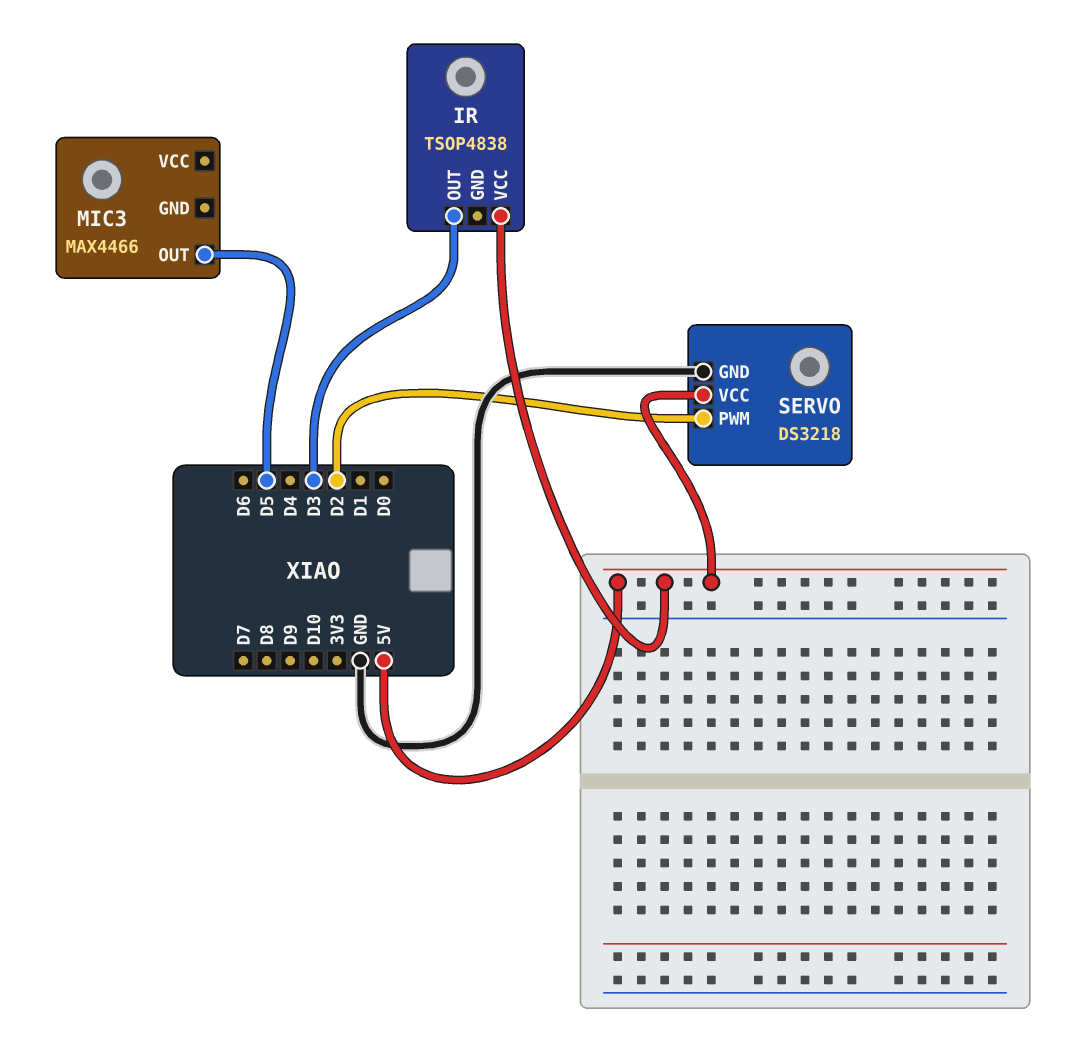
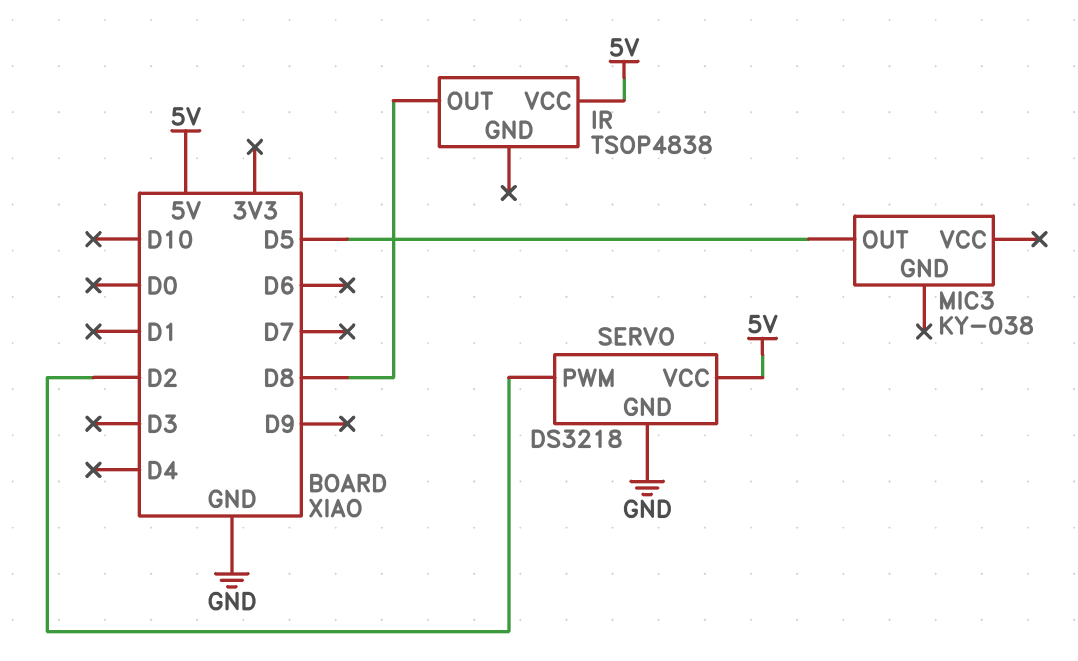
IR pin OUT: D3 -> D8
MIC3: MAX4466 -> KY-038

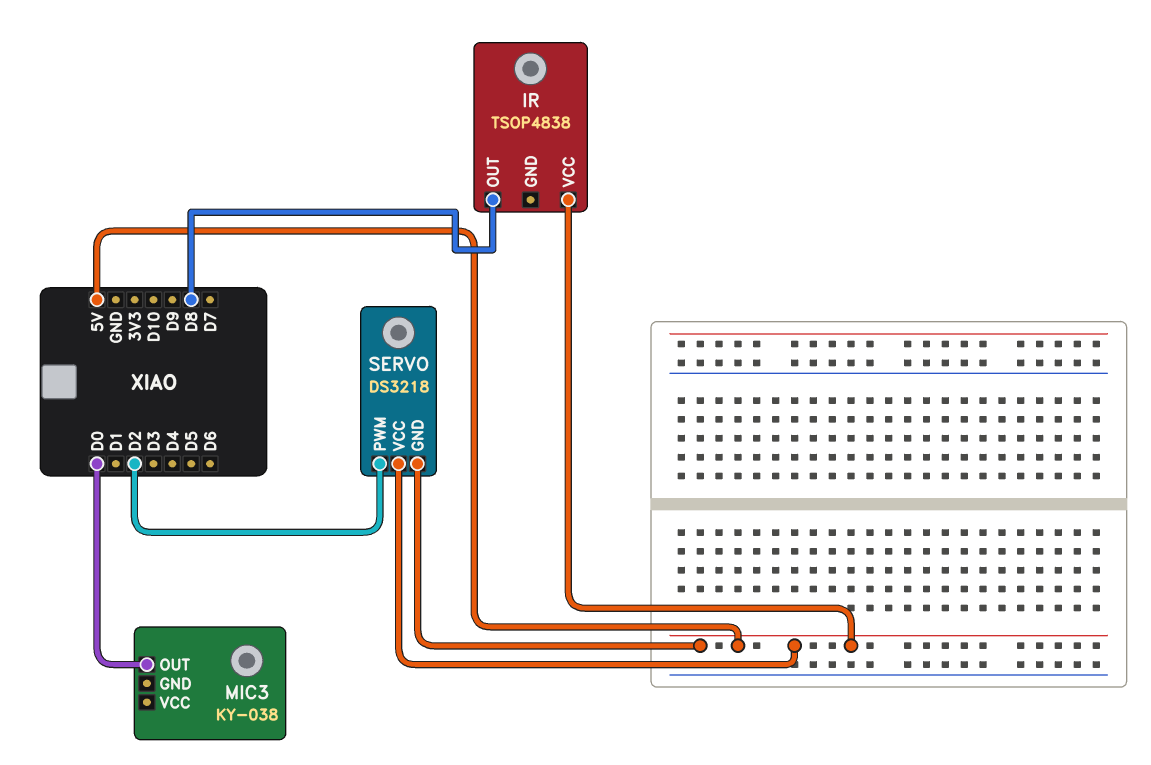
MIC3 pin OUT: D5 -> D0
SERVO pin GND: GND -> 5V

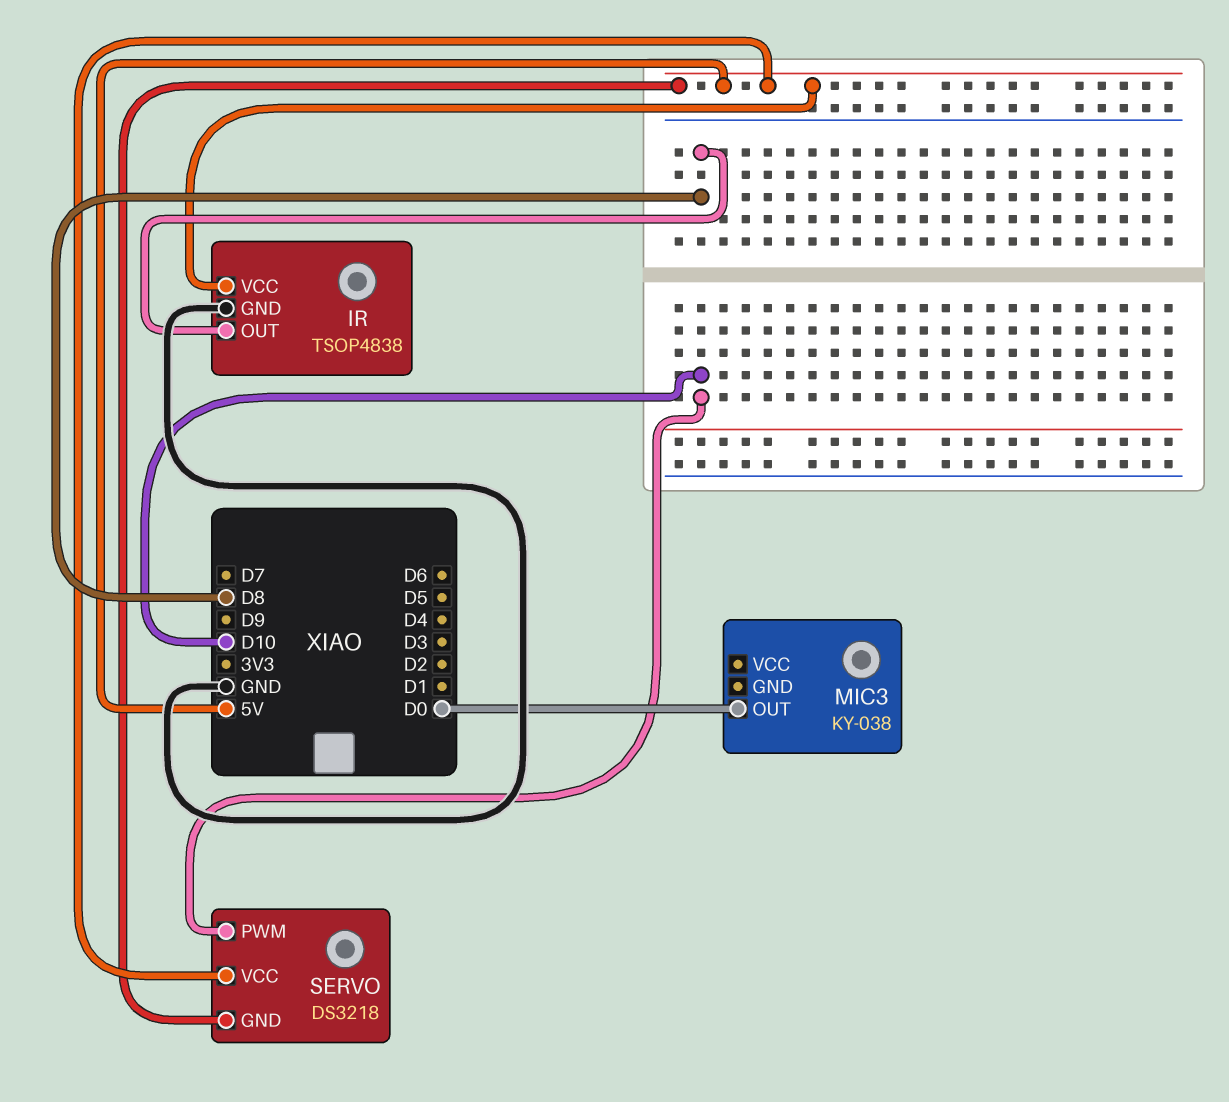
IR pin GND: none -> GND
SERVO pin PWM: D2 -> D10

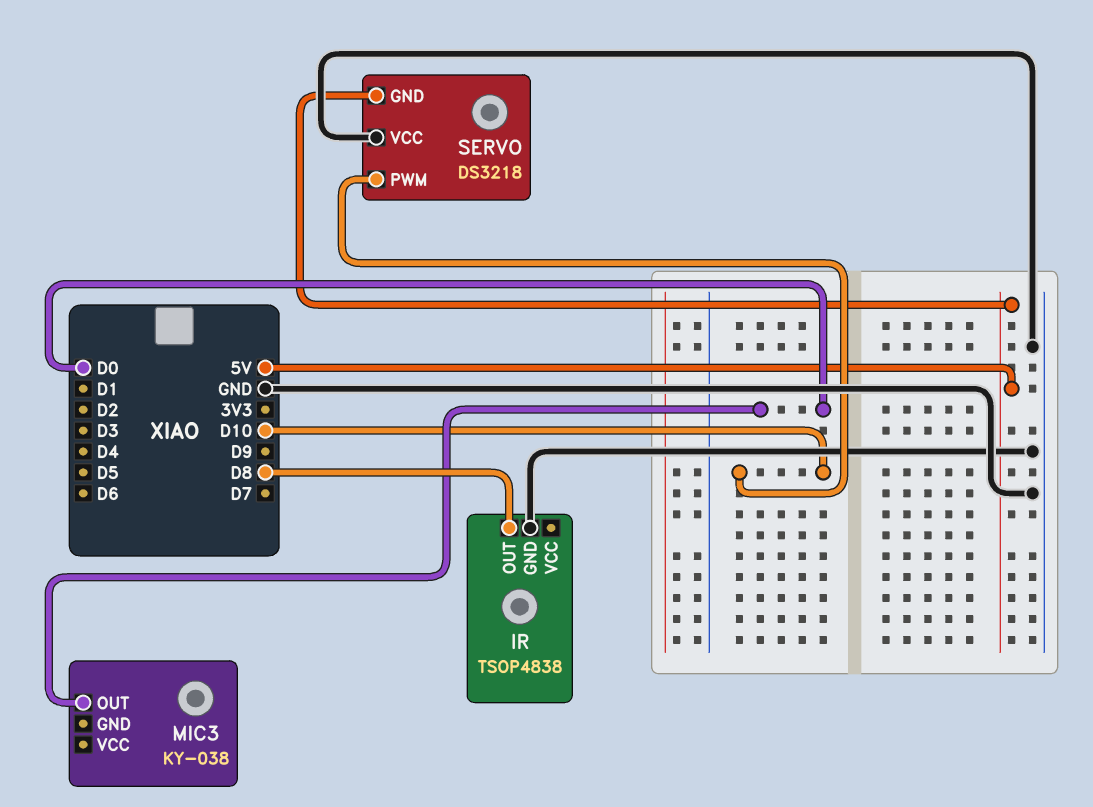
IR pin VCC: 5V -> none
SERVO pin VCC: 5V -> GND

